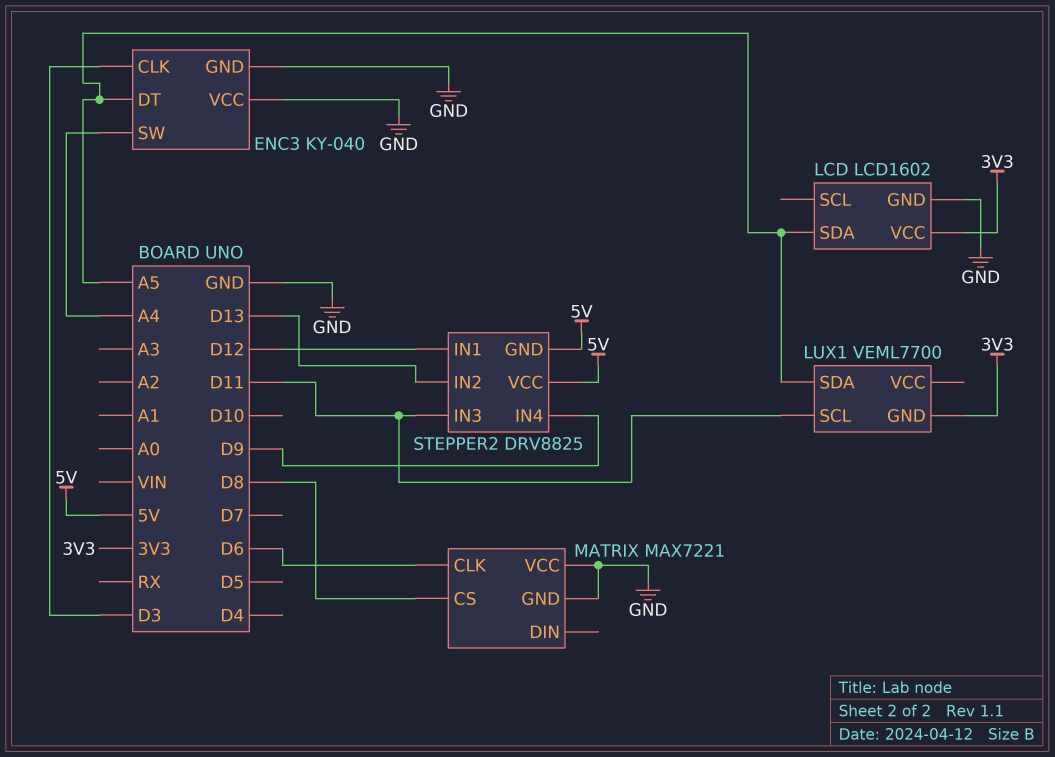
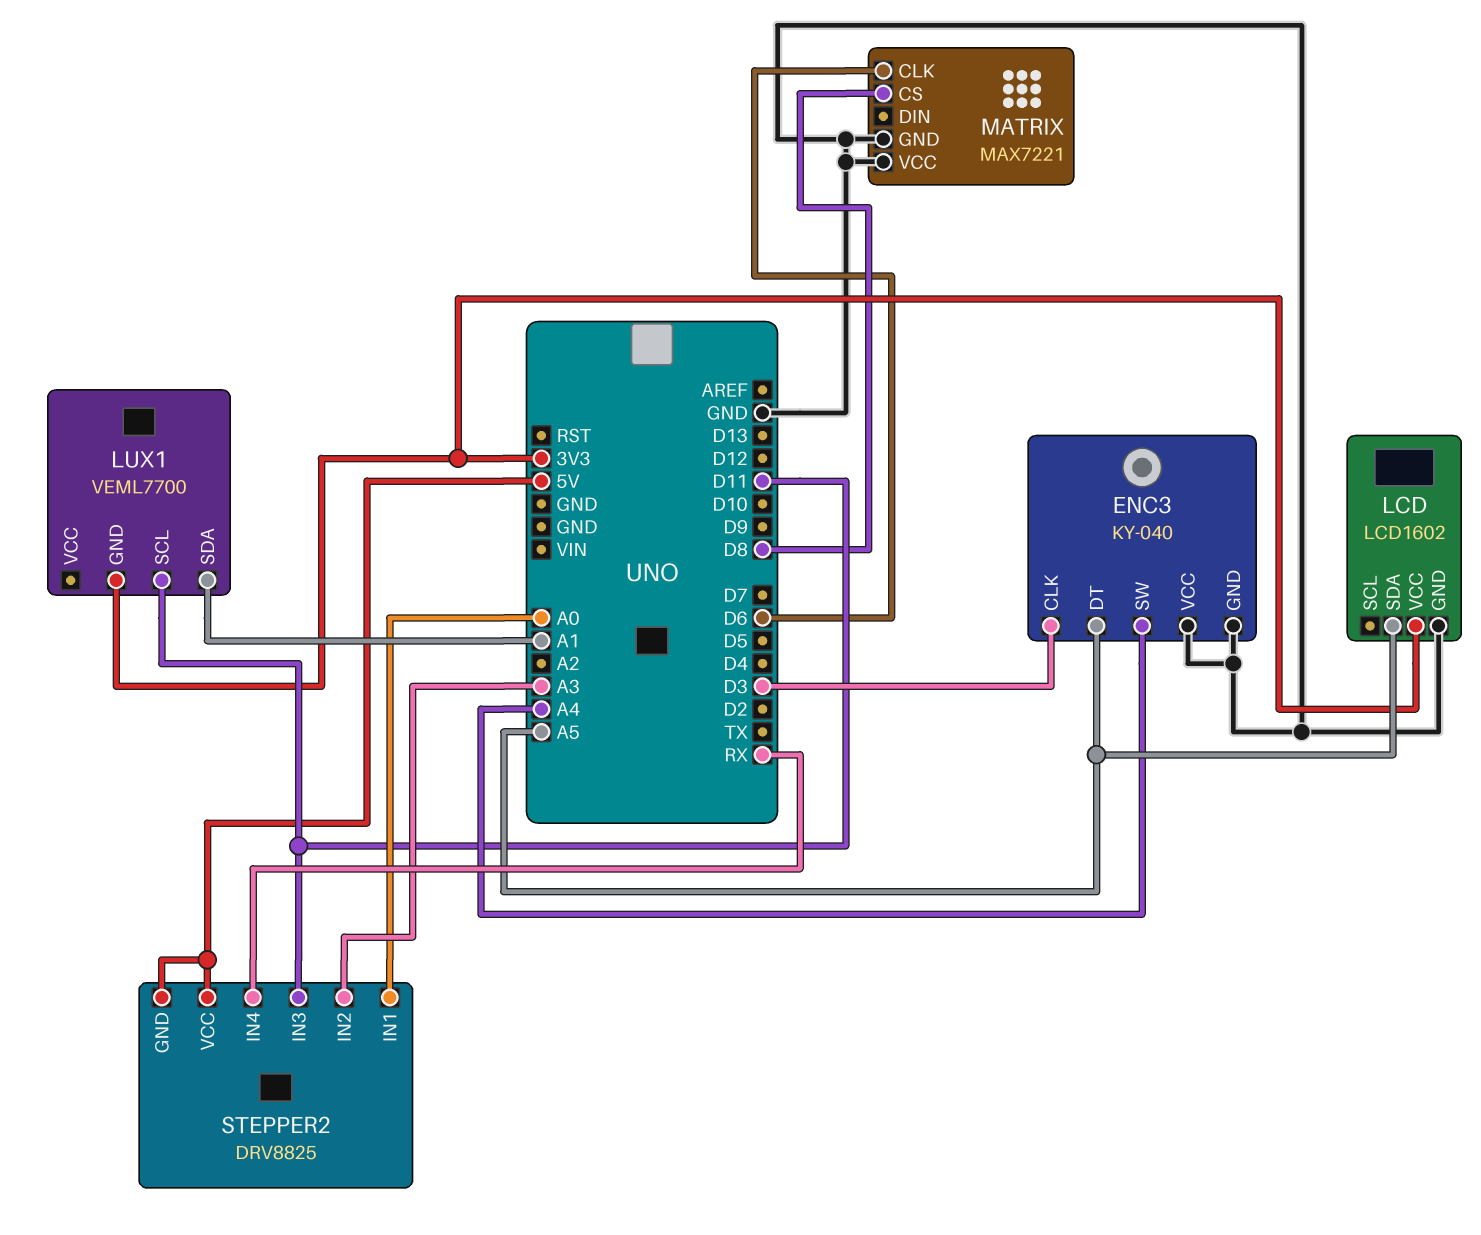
LUX1 pin SDA: A5 -> A1
STEPPER2 pin IN1: D12 -> A0
STEPPER2 pin IN2: D13 -> A3
STEPPER2 pin IN4: D9 -> RX

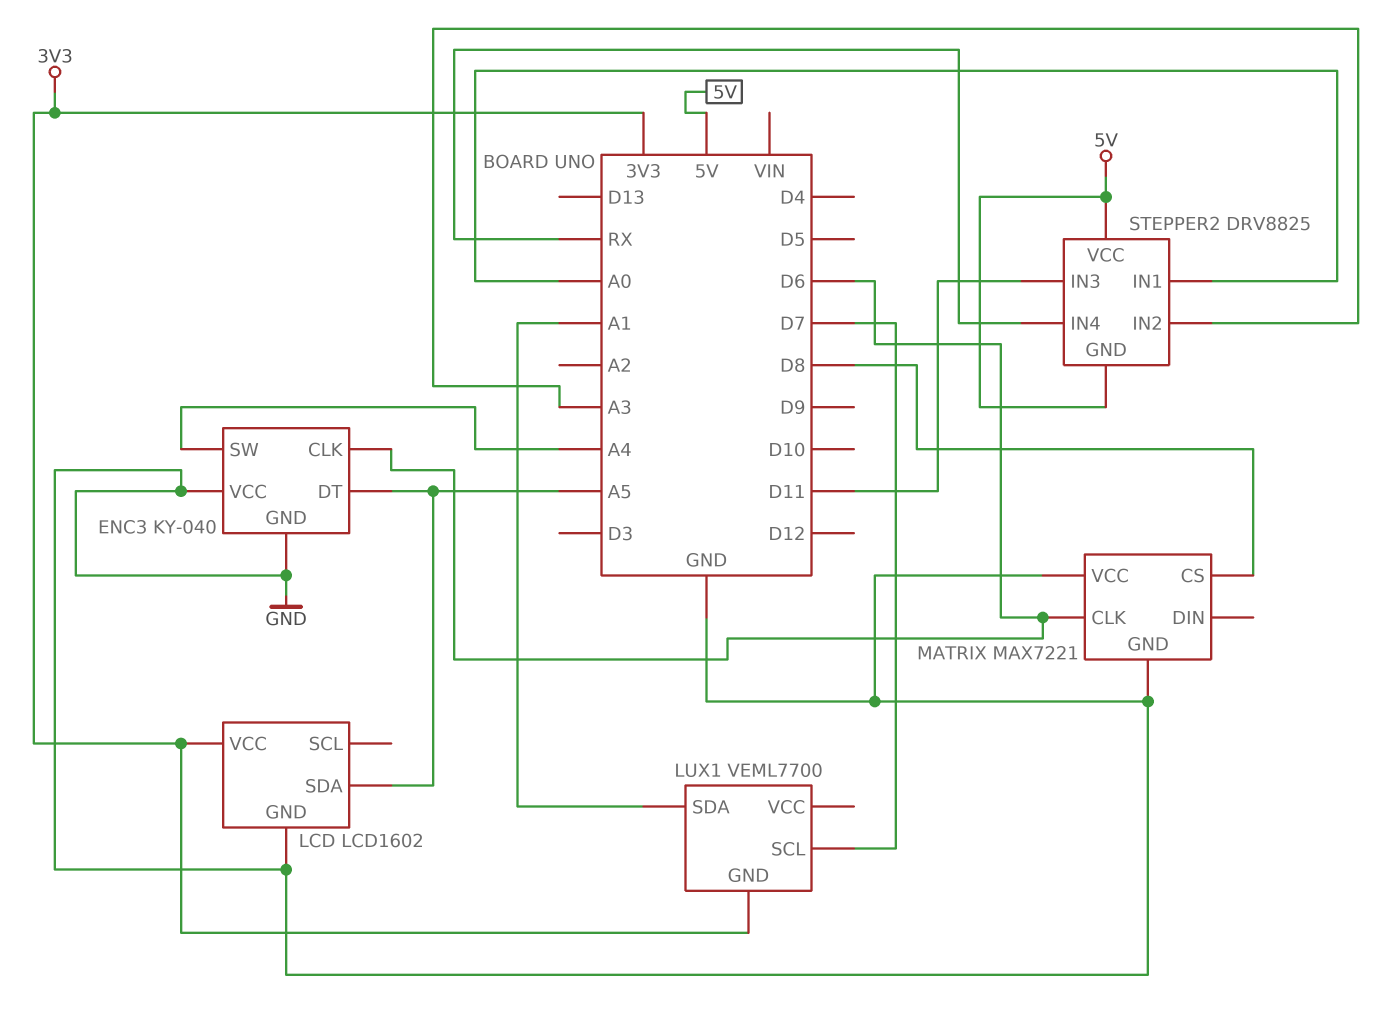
ENC3 pin CLK: D3 -> D6
LUX1 pin SCL: D11 -> D7

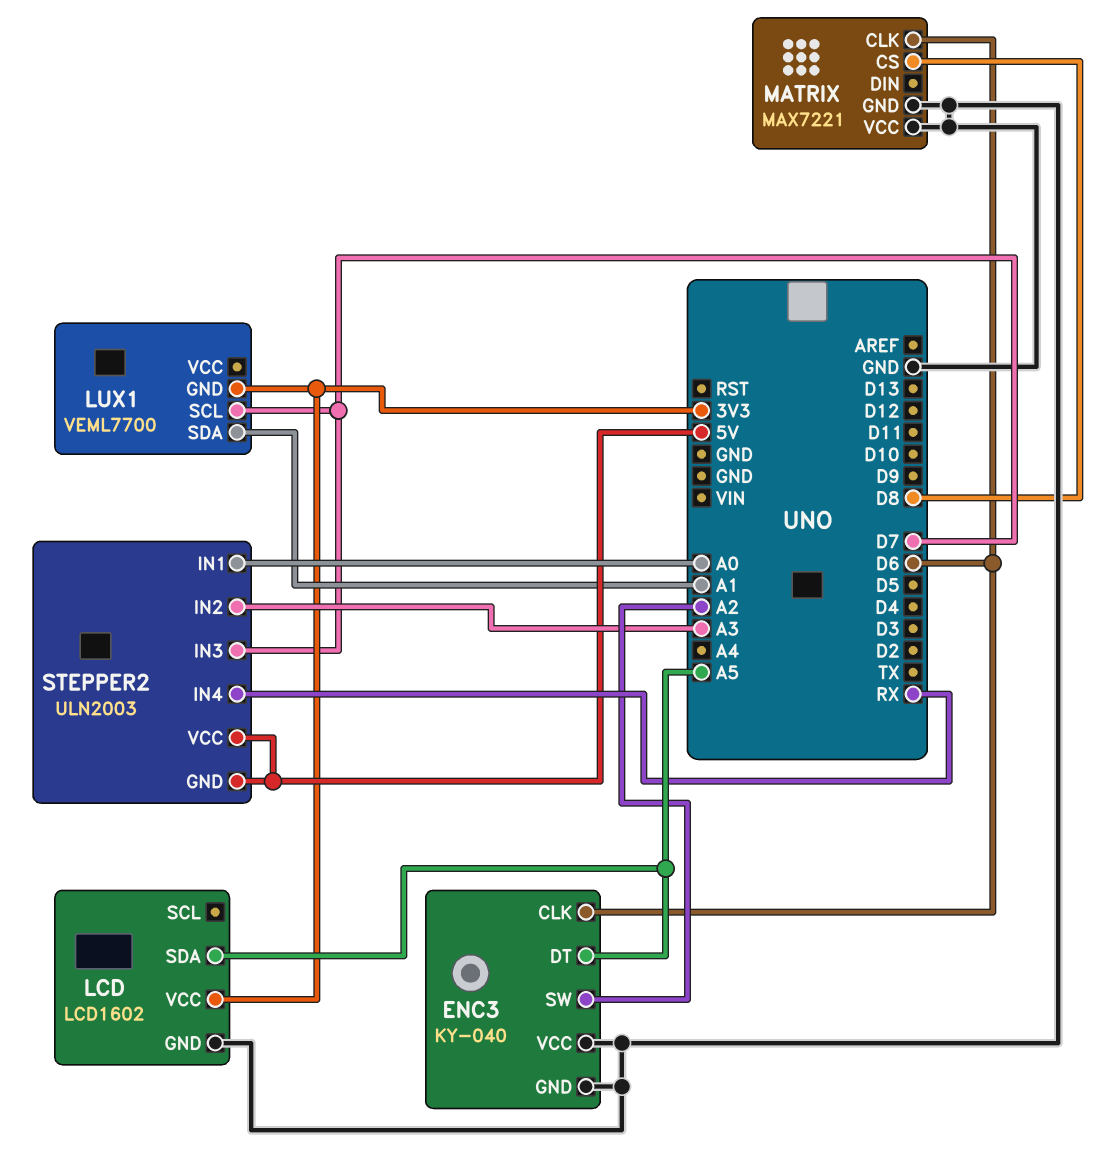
ENC3 pin SW: A4 -> A2
STEPPER2: DRV8825 -> ULN2003
STEPPER2 pin IN3: D11 -> D7

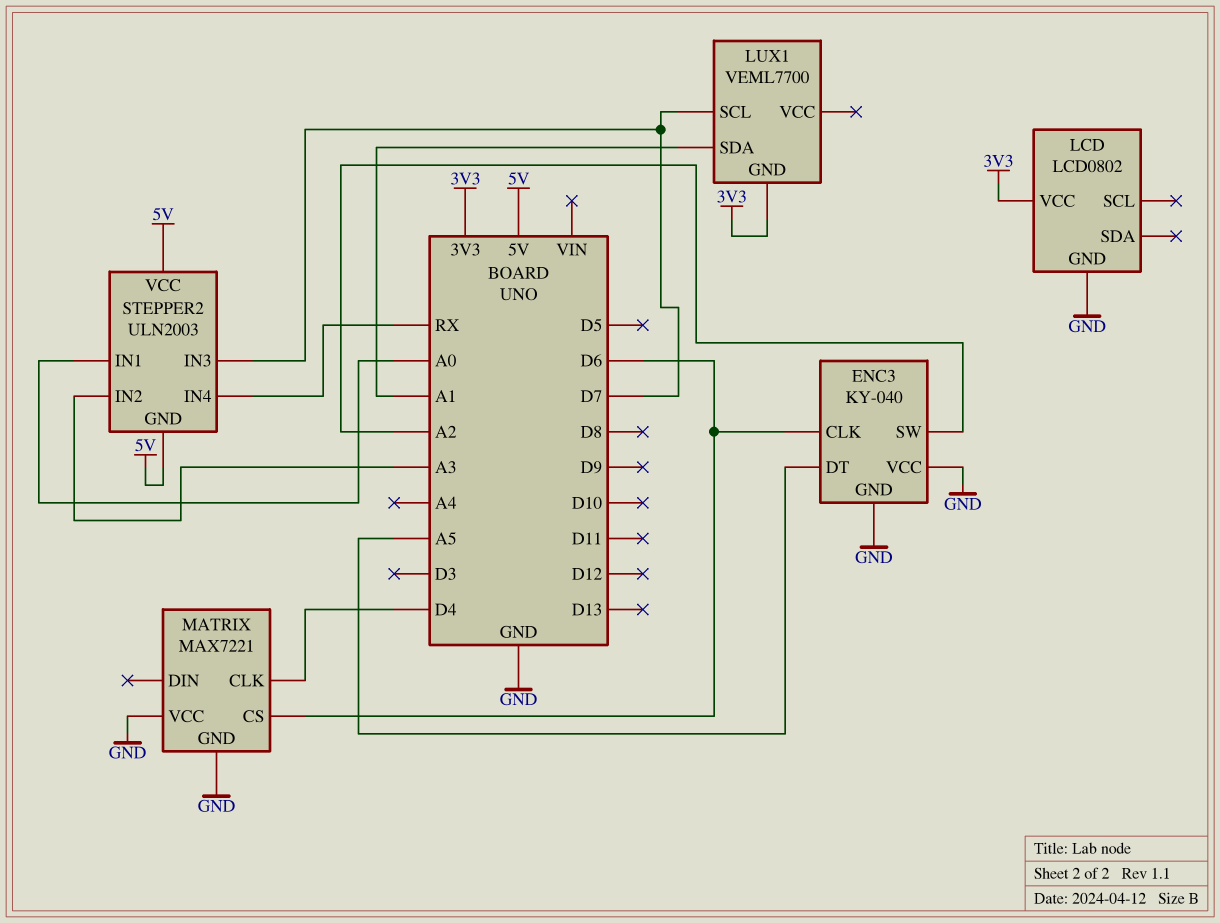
LCD: LCD1602 -> LCD0802
LCD pin SDA: A5 -> none
MATRIX pin CLK: D6 -> D4
MATRIX pin CS: D8 -> D6

